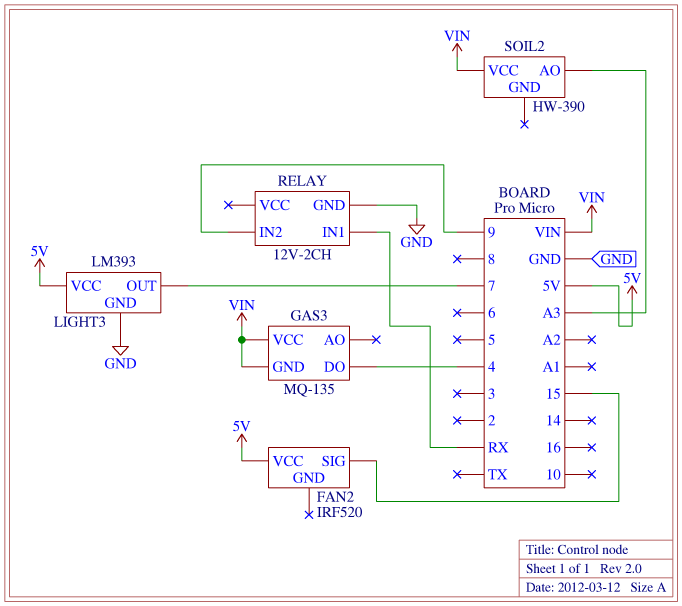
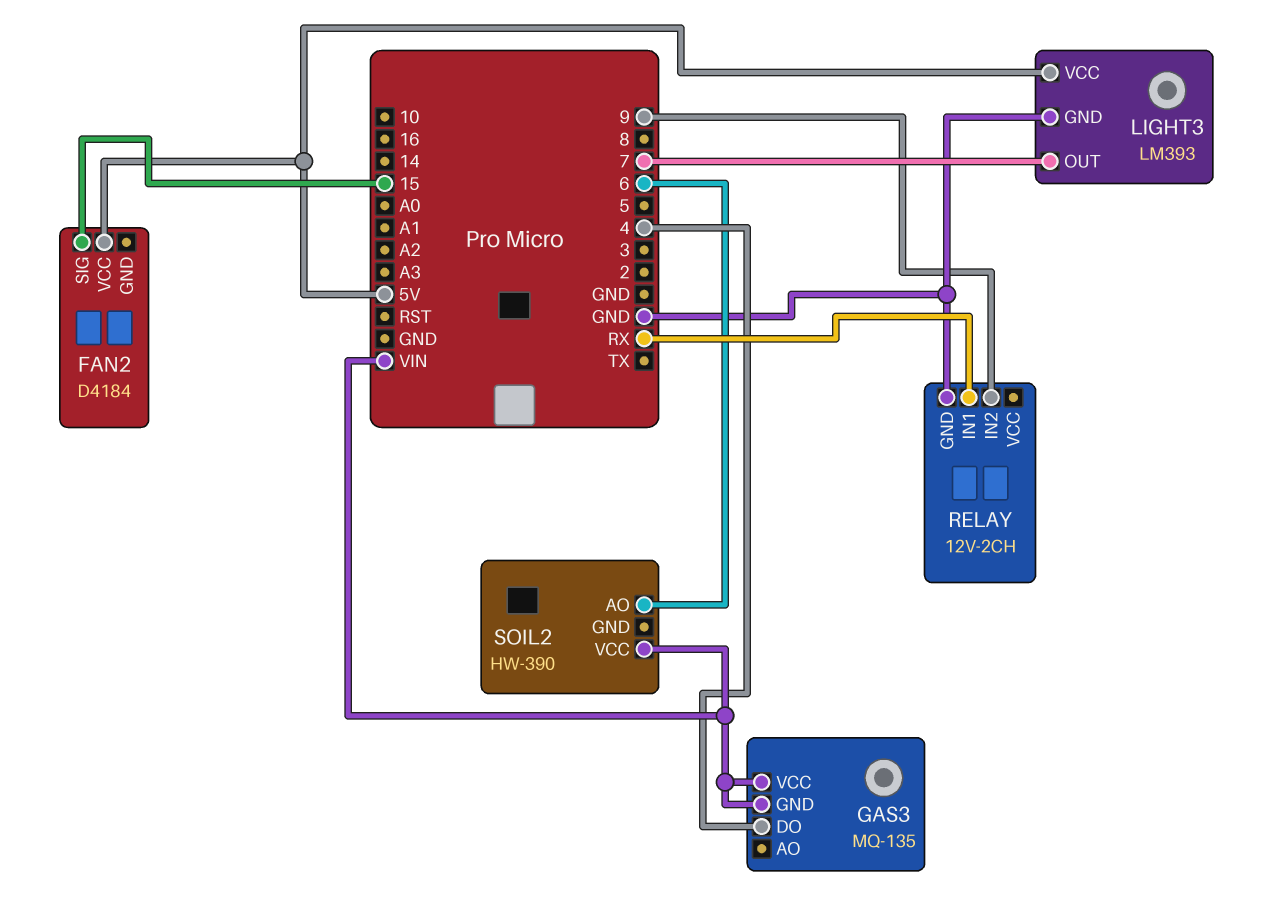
FAN2: IRF520 -> D4184
SOIL2 pin AO: A3 -> 6

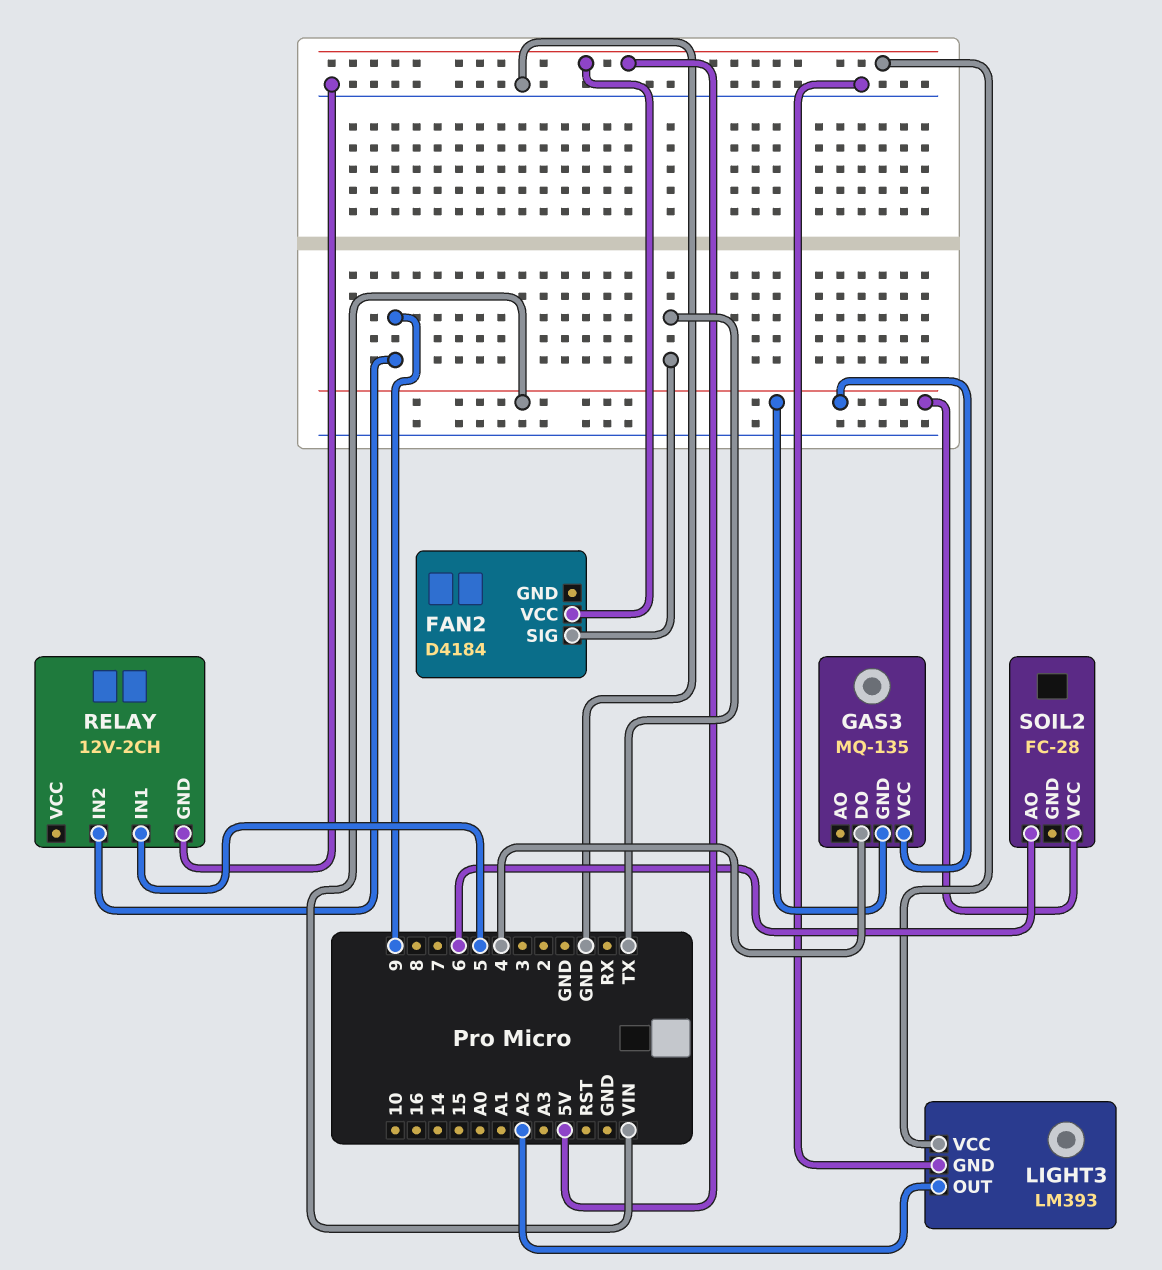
FAN2 pin SIG: 15 -> TX
LIGHT3 pin OUT: 7 -> A2
RELAY pin IN1: RX -> 5
SOIL2: HW-390 -> FC-28

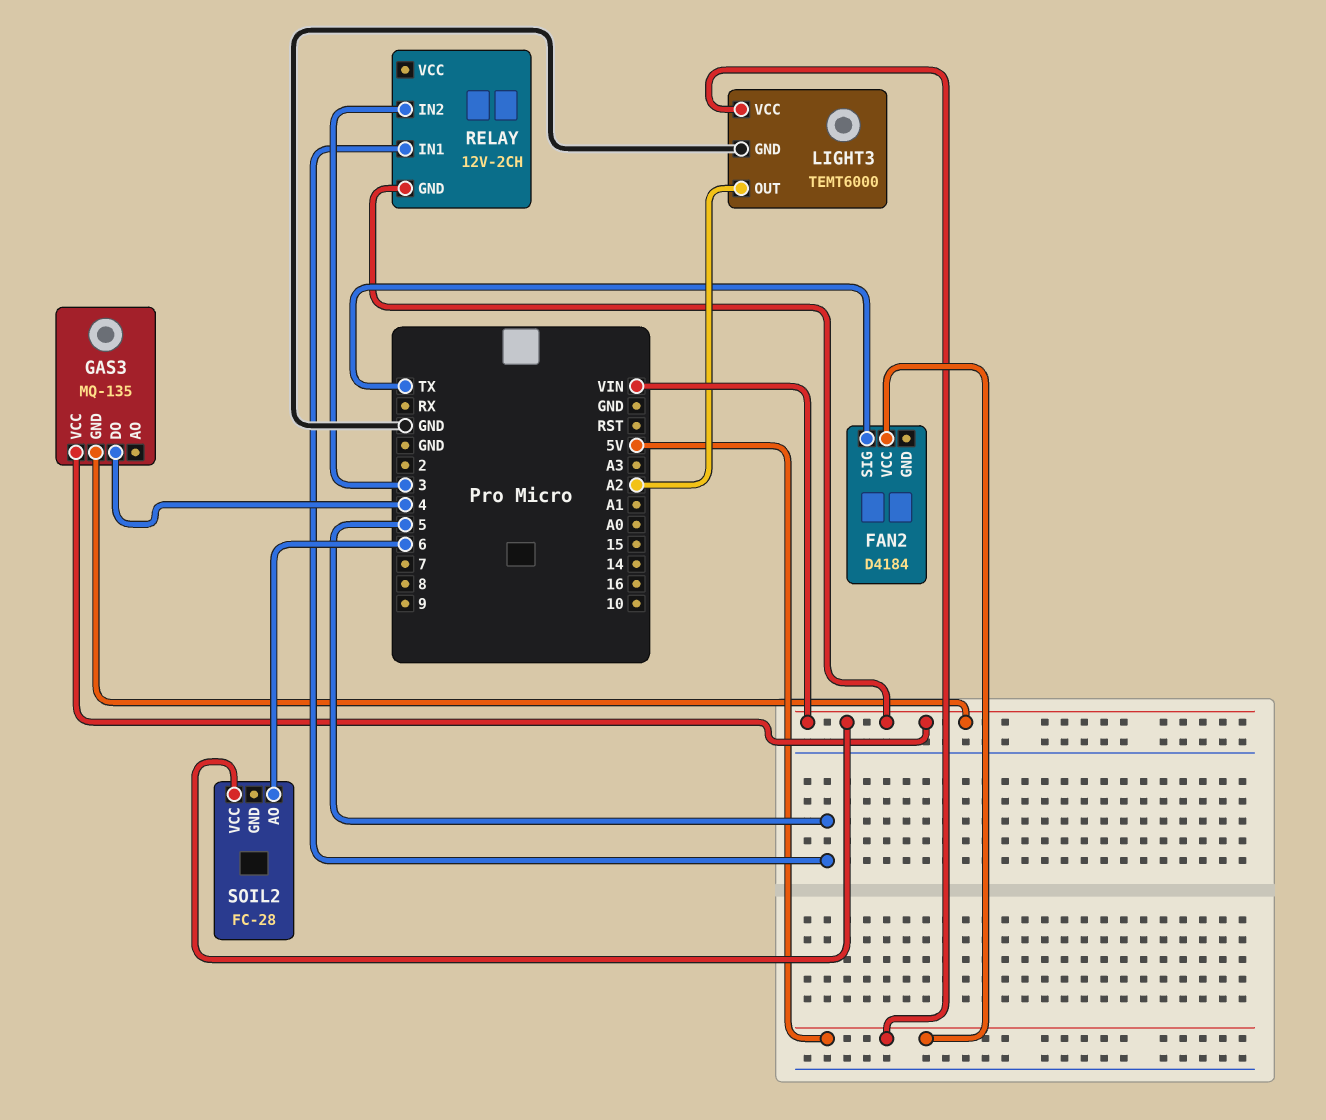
LIGHT3: LM393 -> TEMT6000
RELAY pin GND: GND -> VIN
RELAY pin IN2: 9 -> 3

